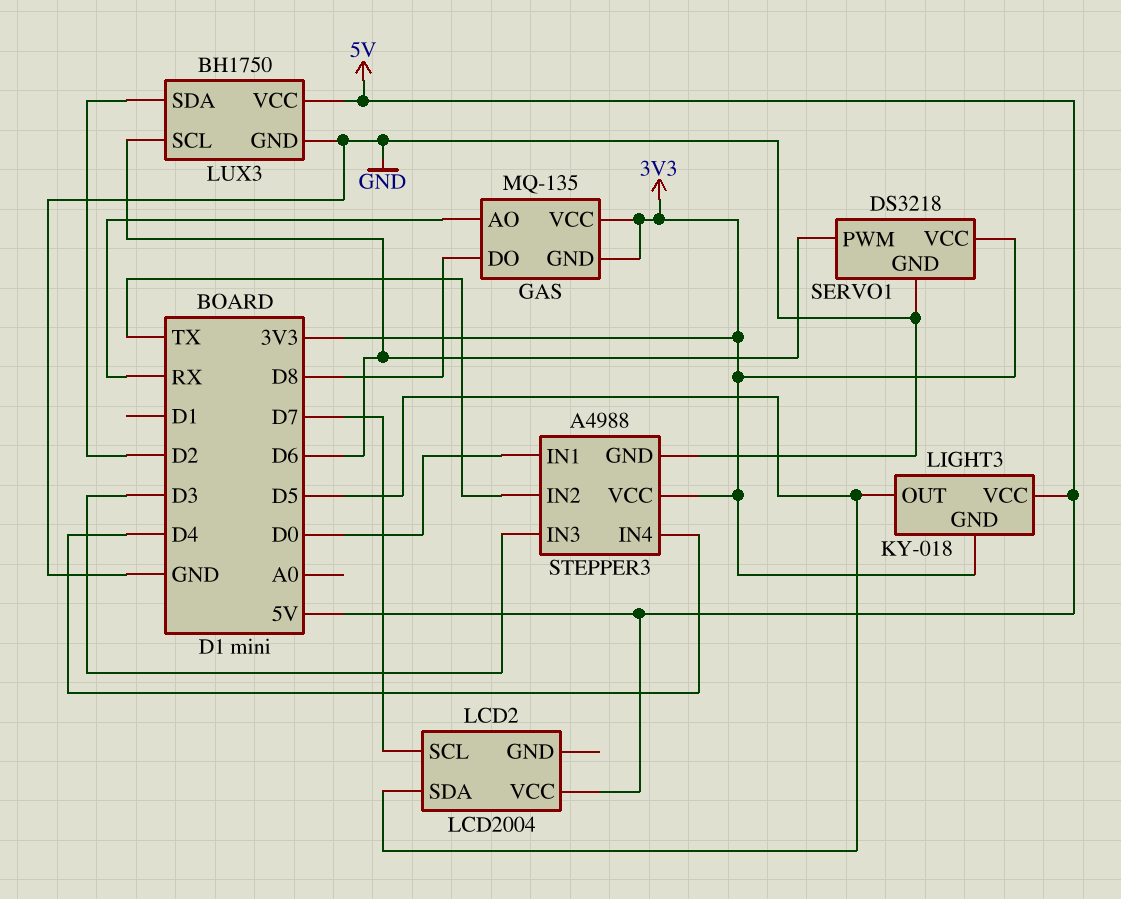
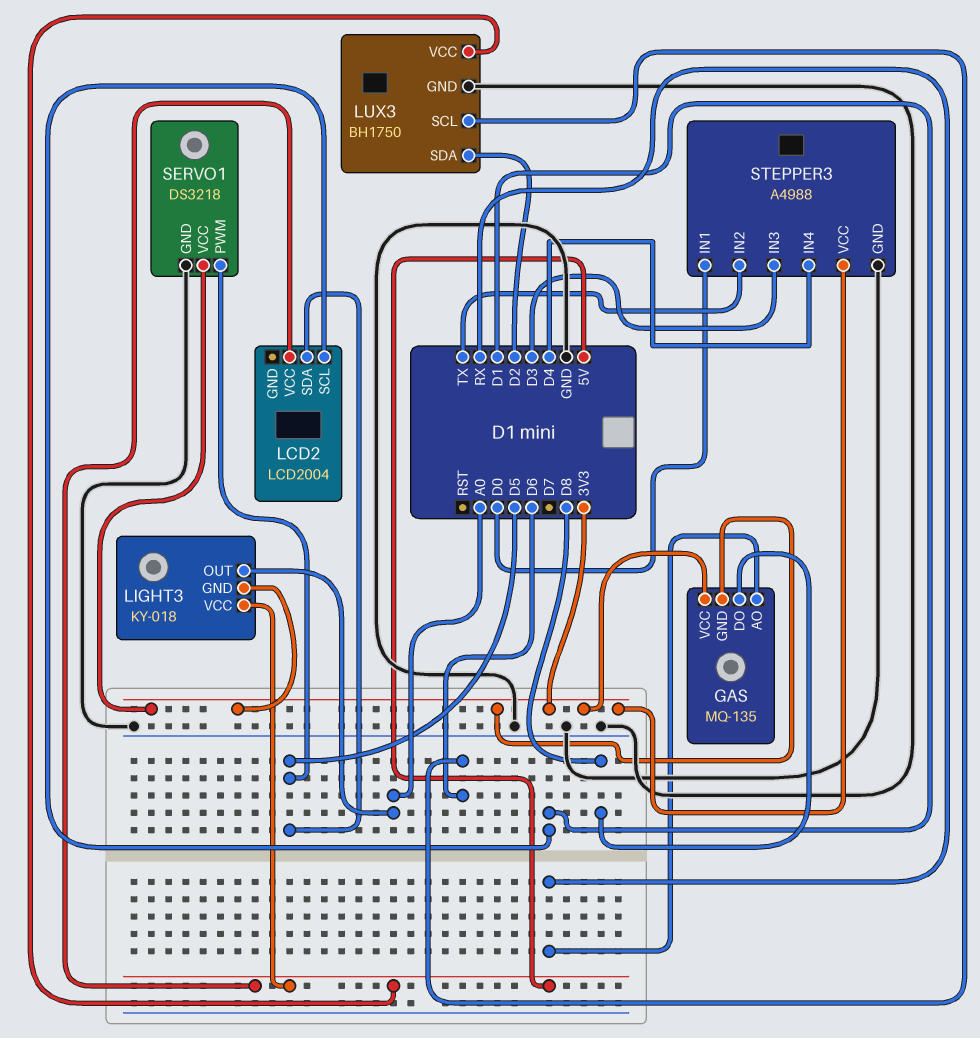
LCD2 pin SCL: D7 -> D1
LIGHT3 pin OUT: D5 -> A0
SERVO1 pin PWM: D6 -> D5

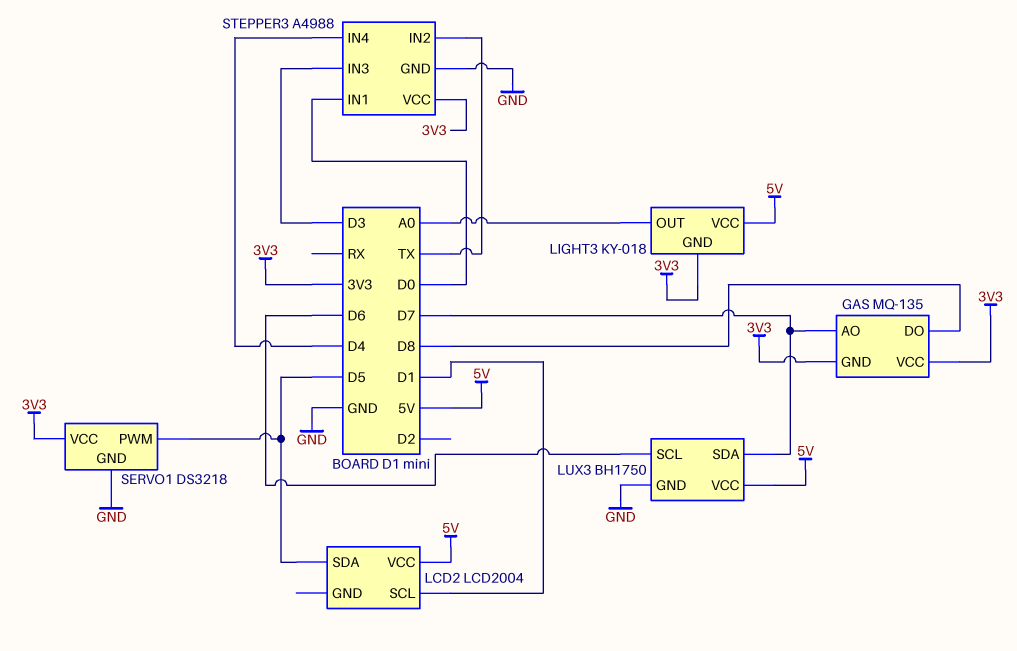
GAS pin AO: RX -> D7
LUX3 pin SDA: D2 -> D7

